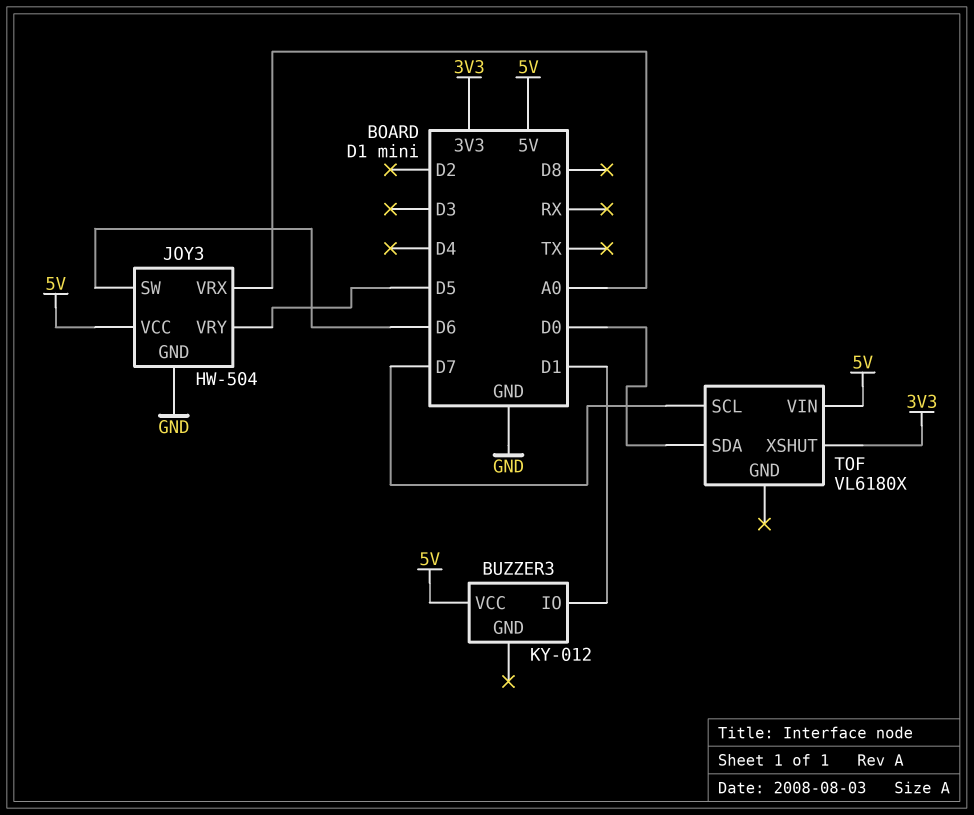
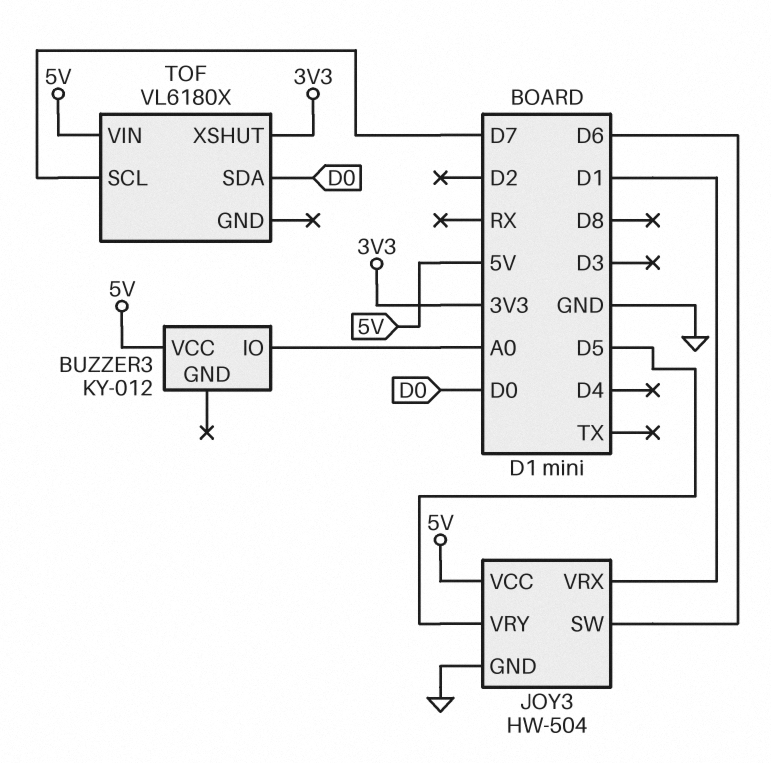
BUZZER3 pin IO: D1 -> A0
JOY3 pin VRX: A0 -> D1

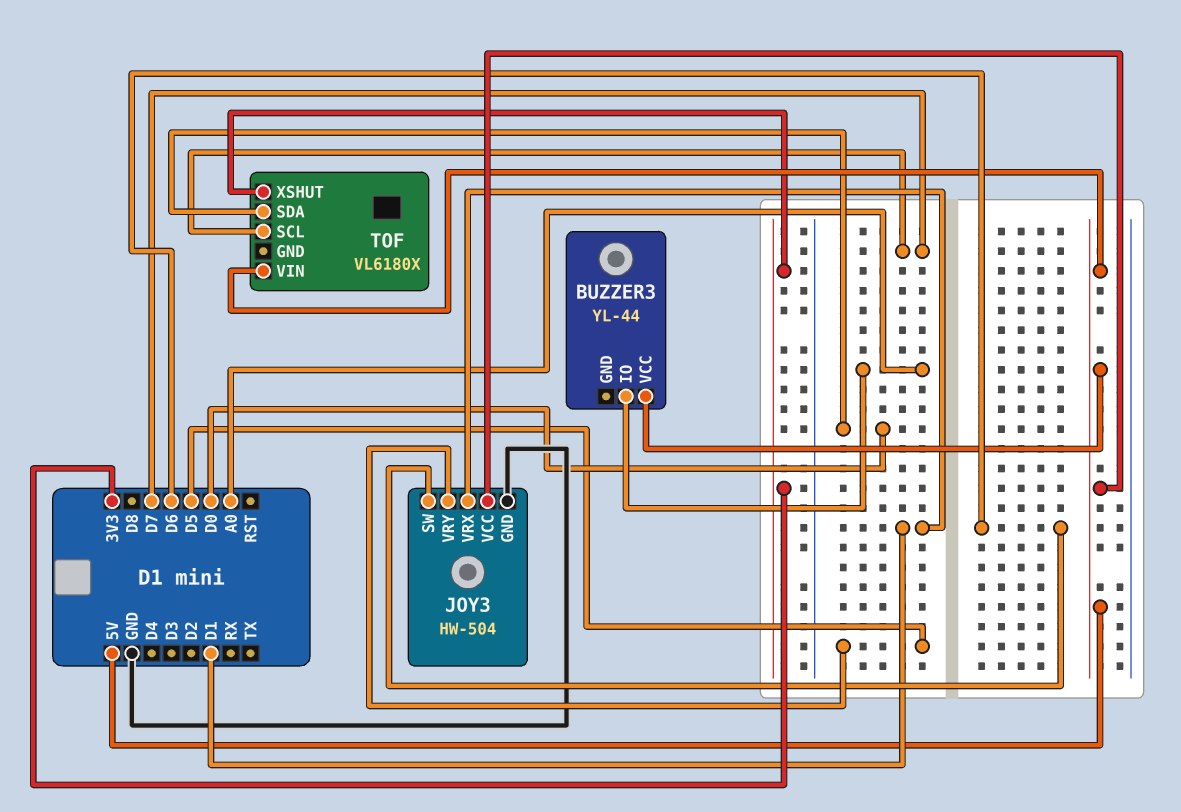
BUZZER3: KY-012 -> YL-44

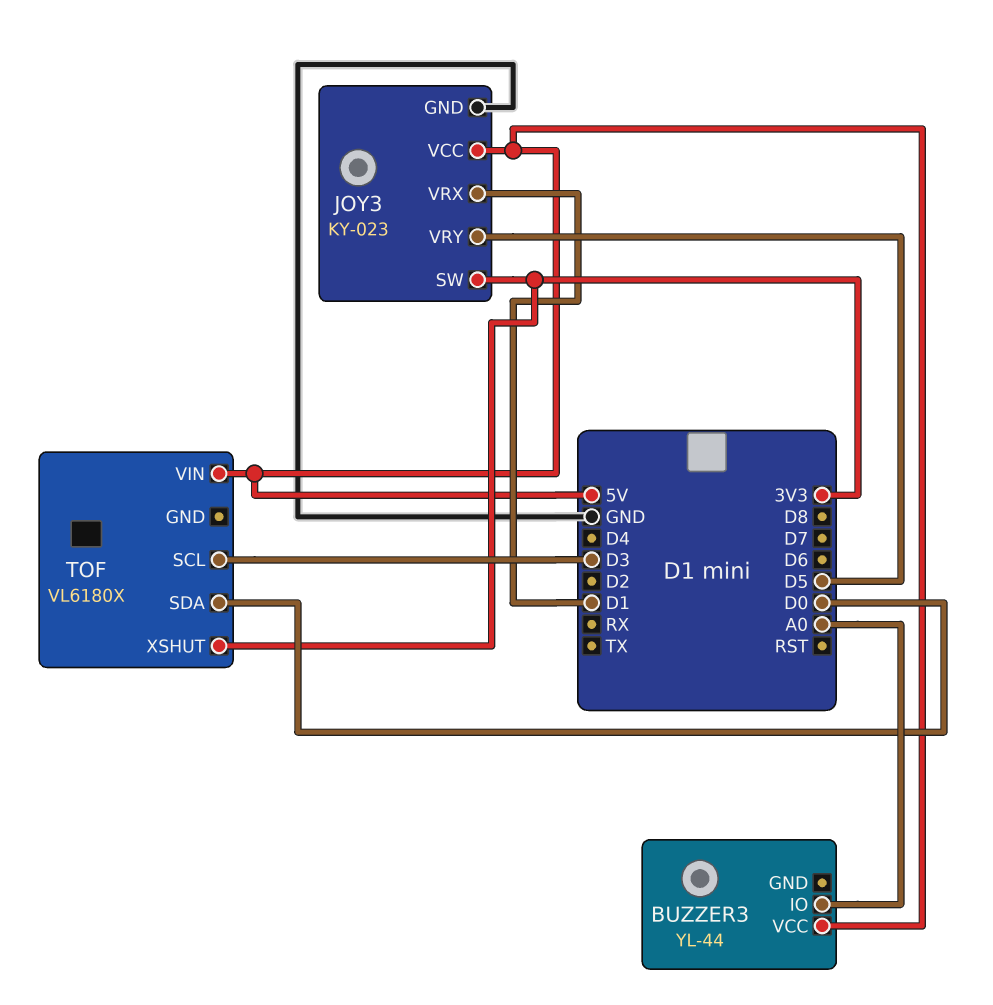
JOY3: HW-504 -> KY-023
JOY3 pin SW: D6 -> 3V3
TOF pin SCL: D7 -> D3

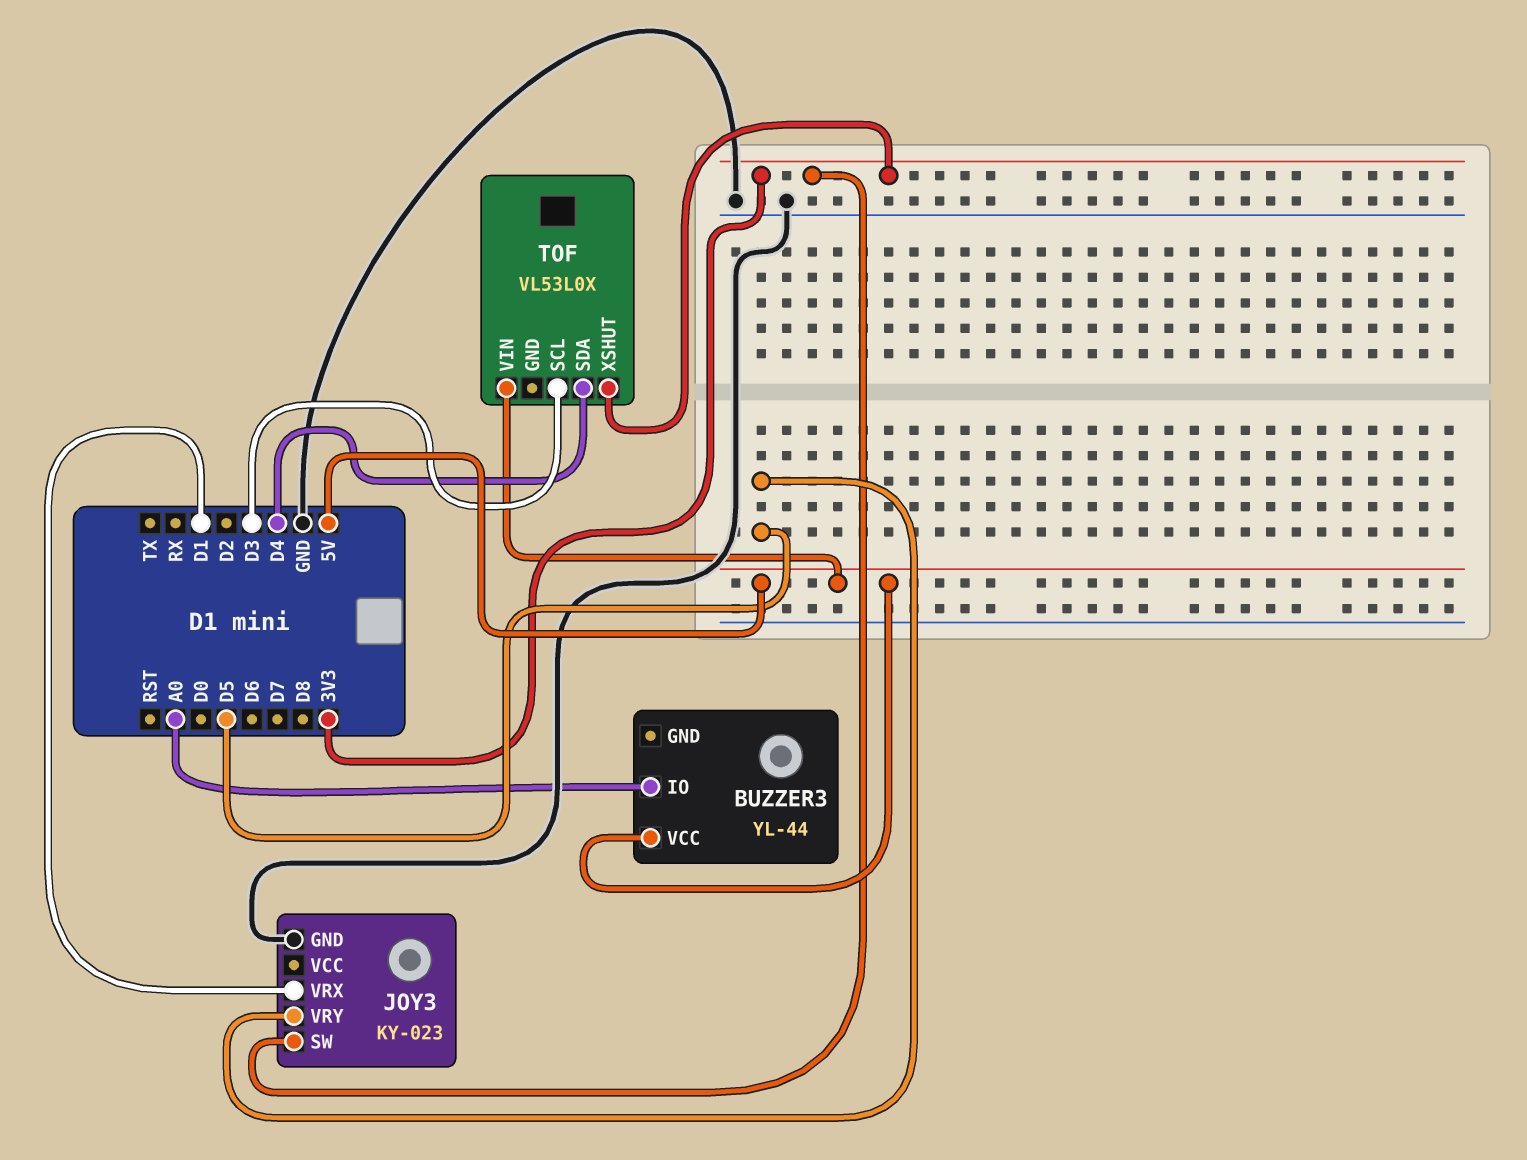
JOY3 pin VCC: 5V -> none
TOF: VL6180X -> VL53L0X
TOF pin SDA: D0 -> D4

